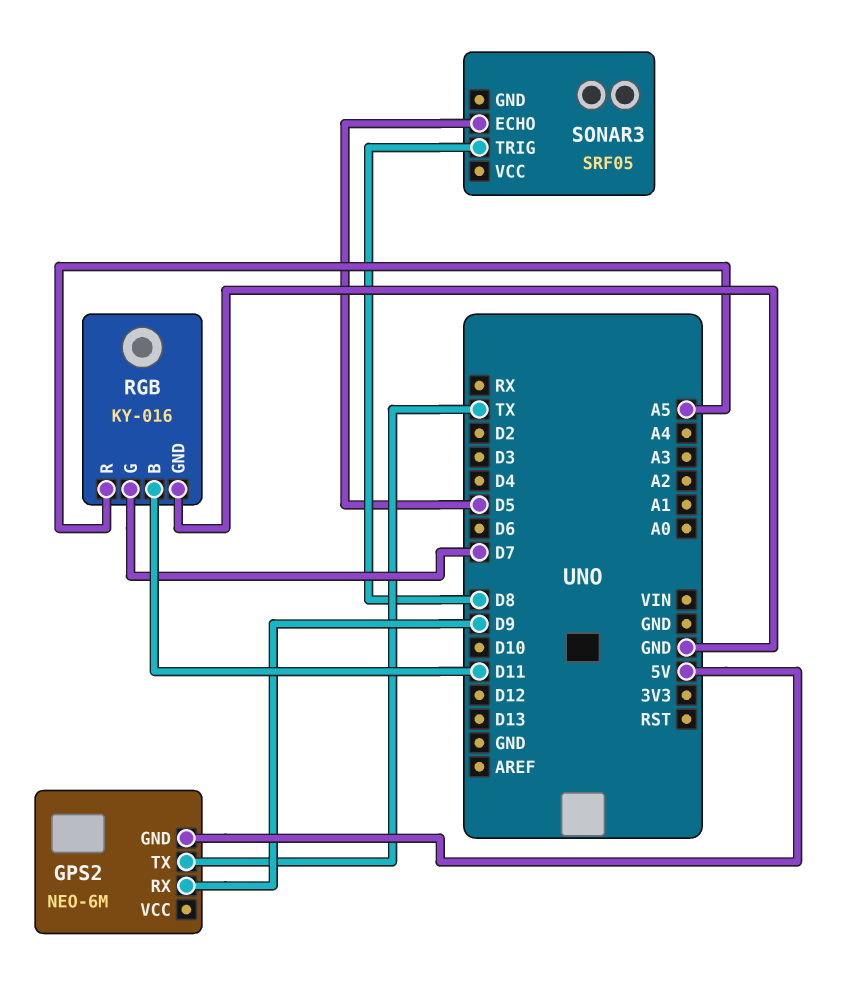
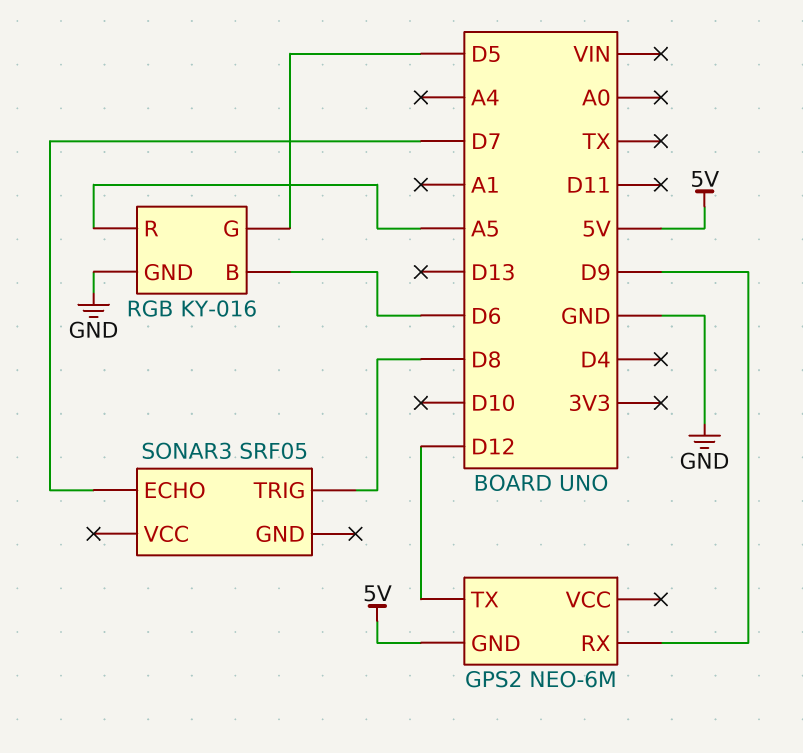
GPS2 pin TX: TX -> D12
RGB pin B: D11 -> D6
RGB pin G: D7 -> D5
SONAR3 pin ECHO: D5 -> D7

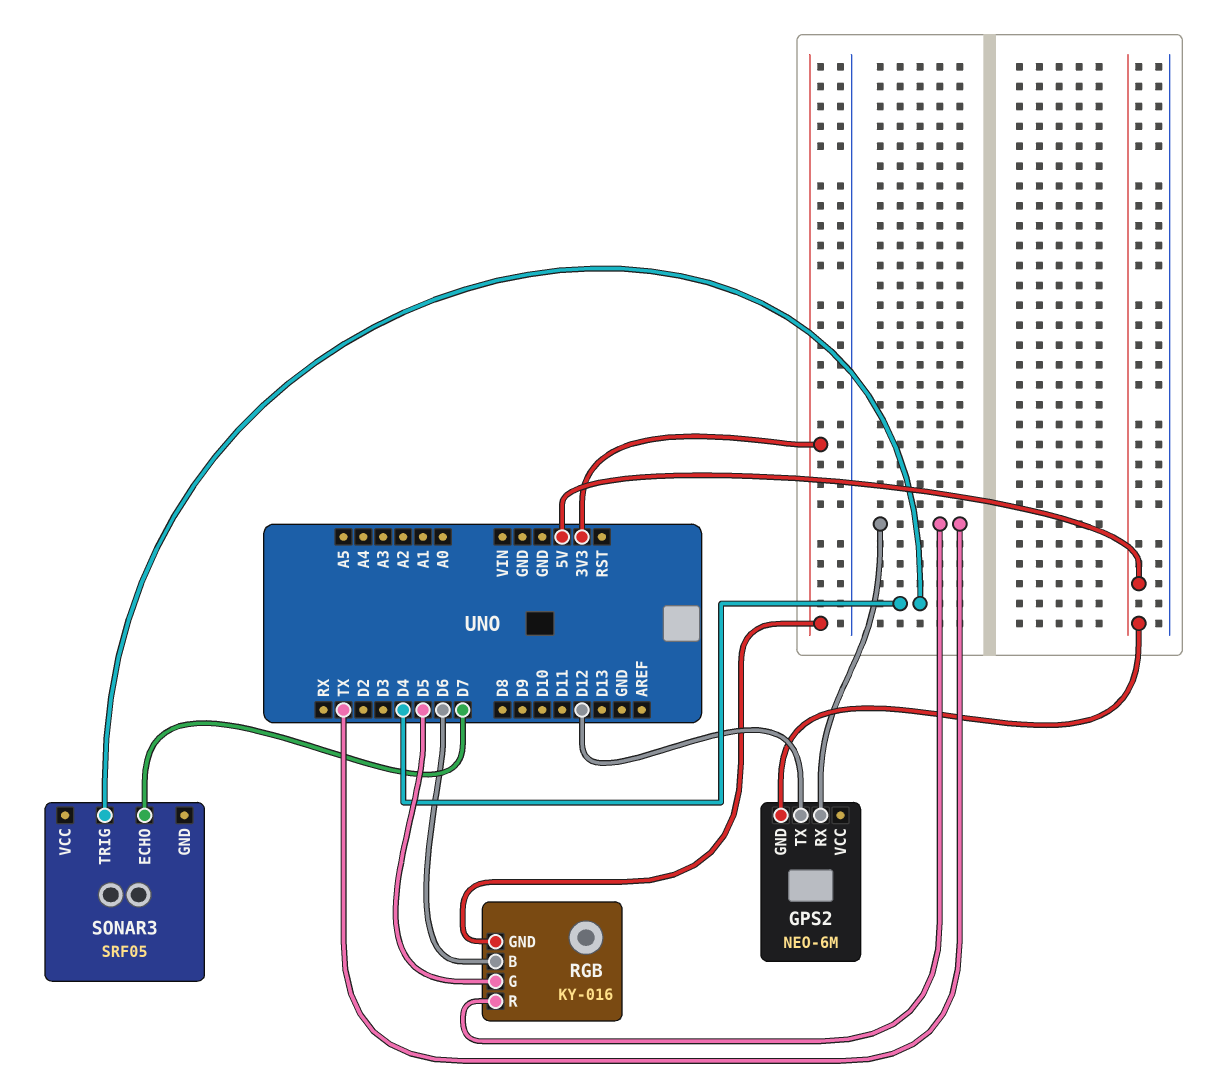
GPS2 pin RX: D9 -> TX
RGB pin GND: GND -> 3V3
RGB pin R: A5 -> TX
SONAR3 pin TRIG: D8 -> D4

